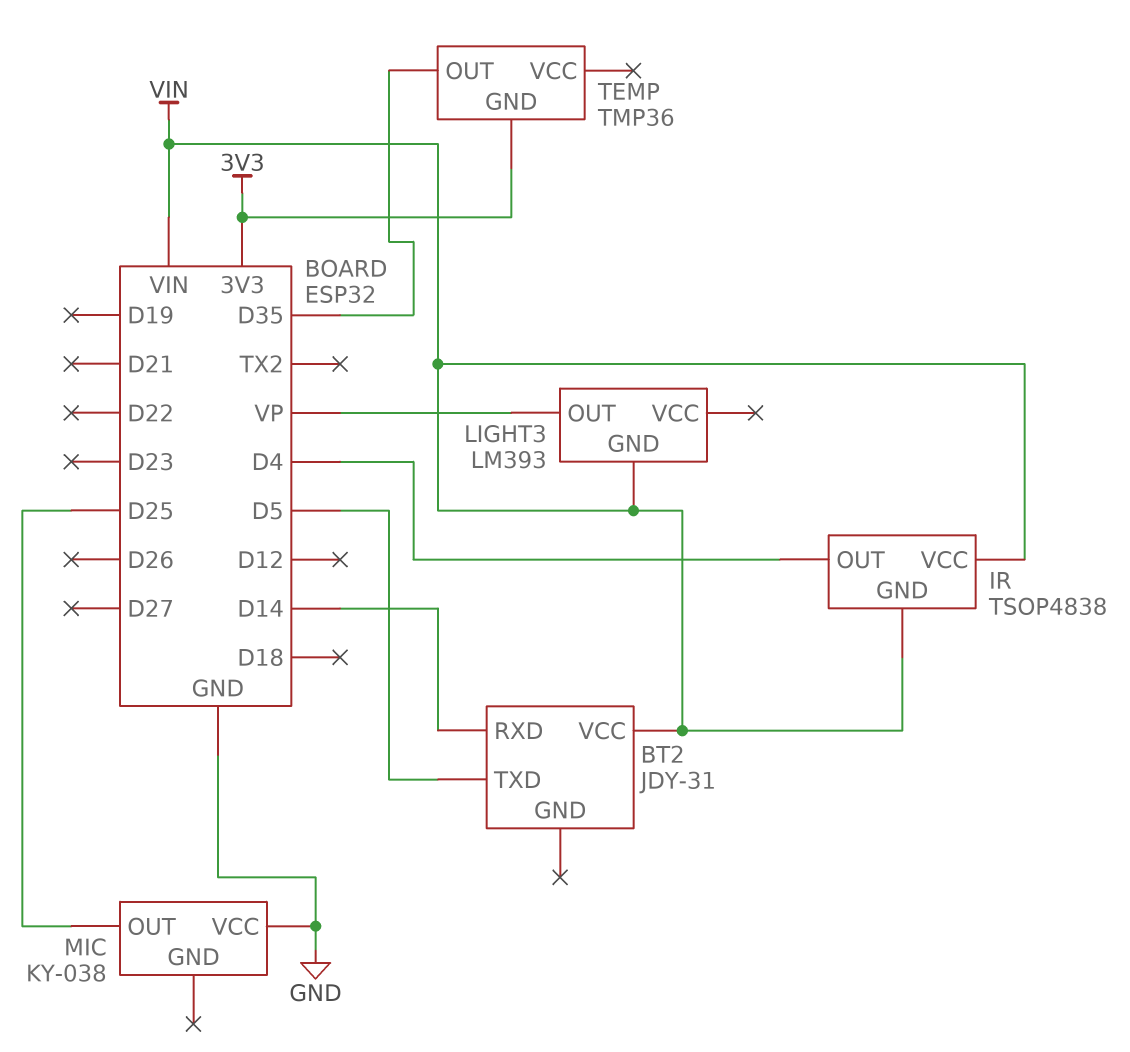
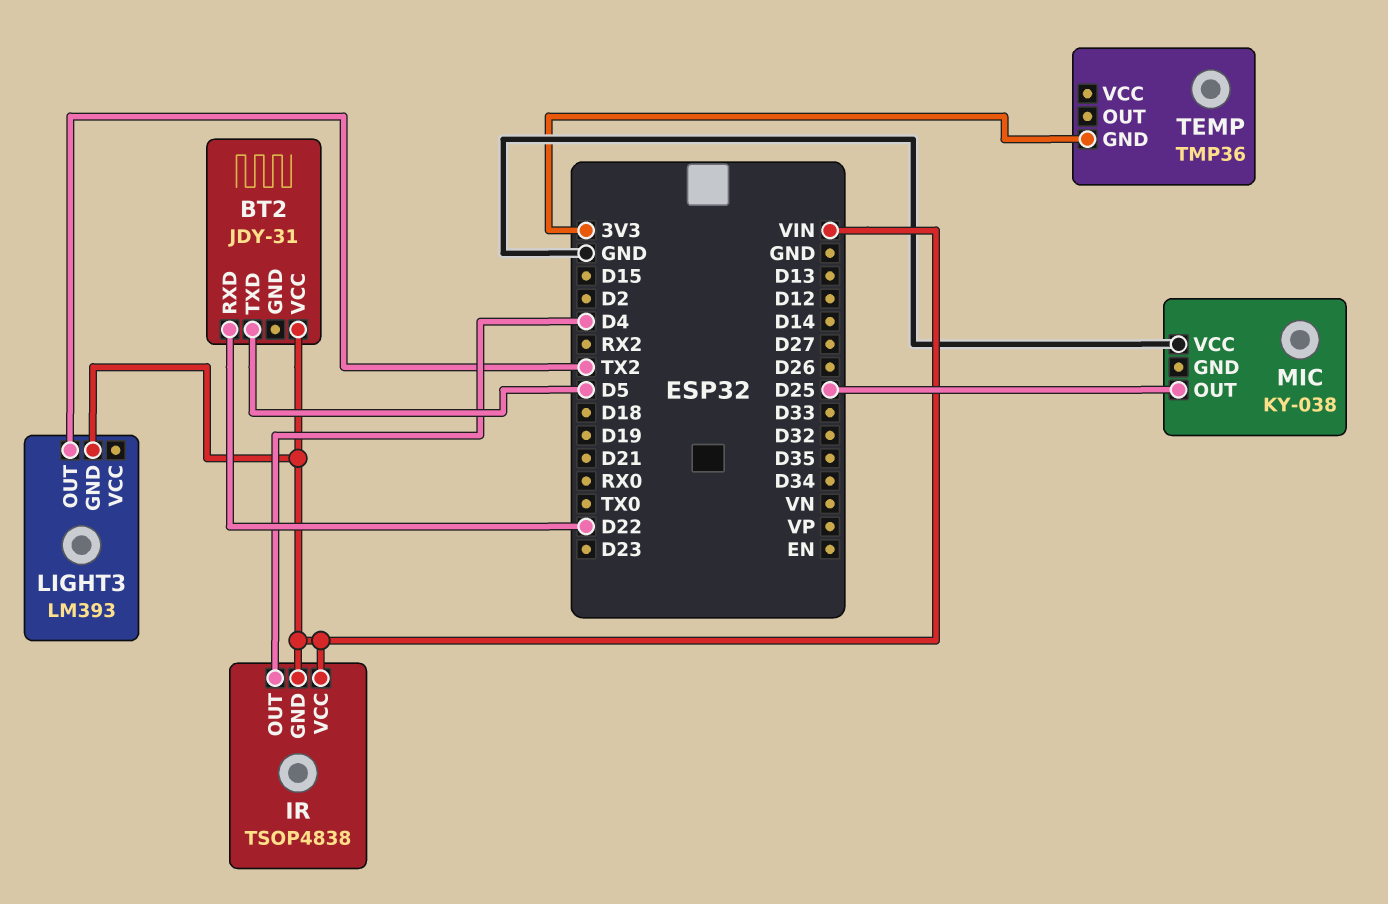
BT2 pin RXD: D14 -> D22
LIGHT3 pin OUT: VP -> TX2
TEMP pin OUT: D35 -> none

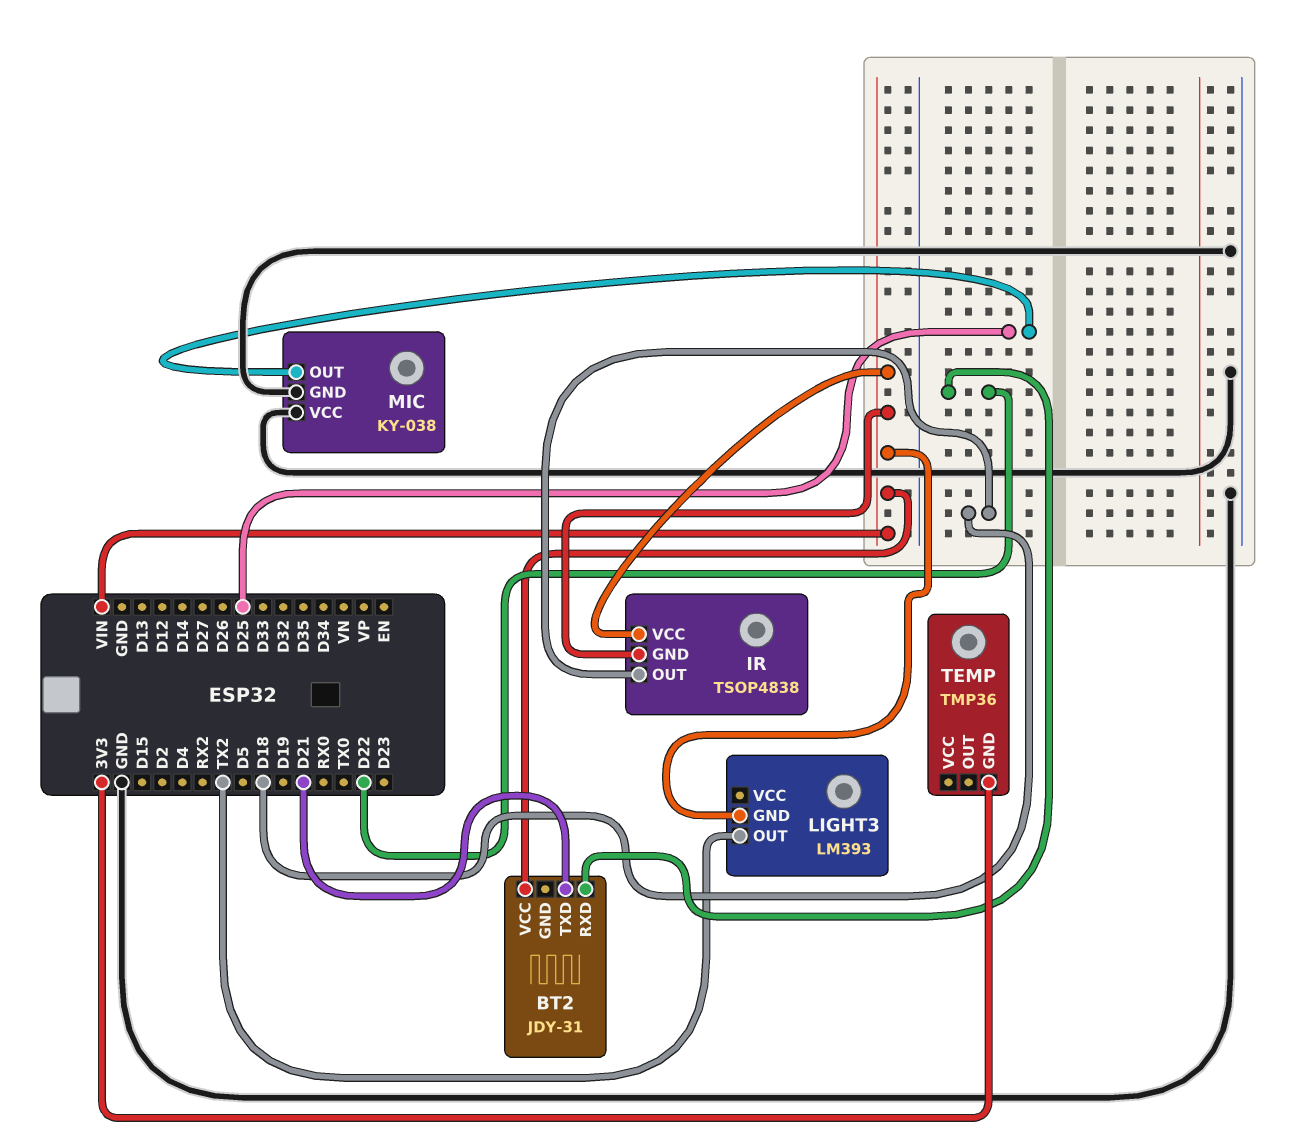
BT2 pin TXD: D5 -> D21
IR pin OUT: D4 -> D18
MIC pin GND: none -> GND

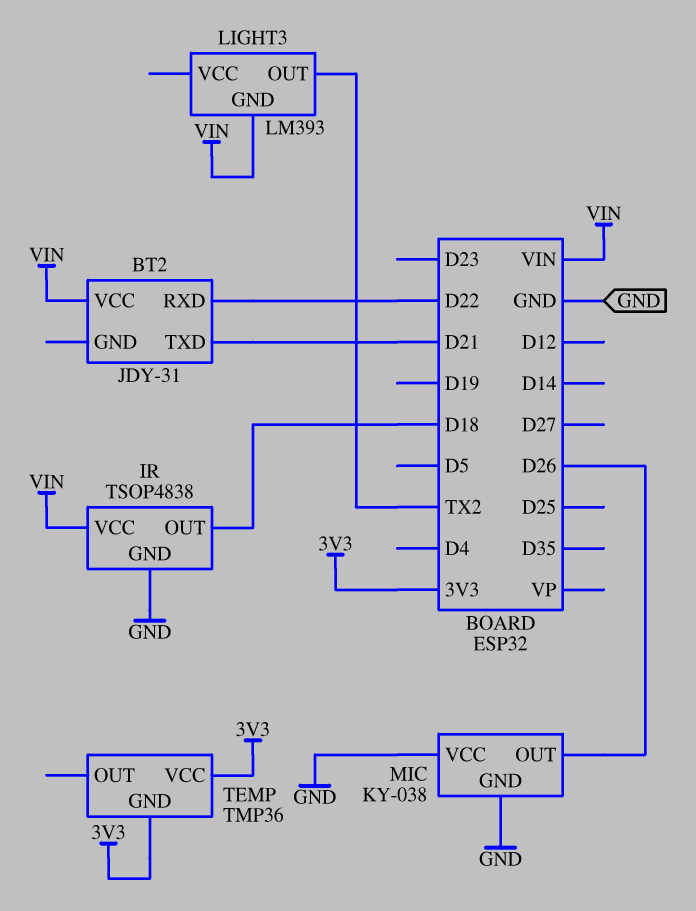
IR pin GND: VIN -> GND
MIC pin OUT: D25 -> D26
TEMP pin VCC: none -> 3V3

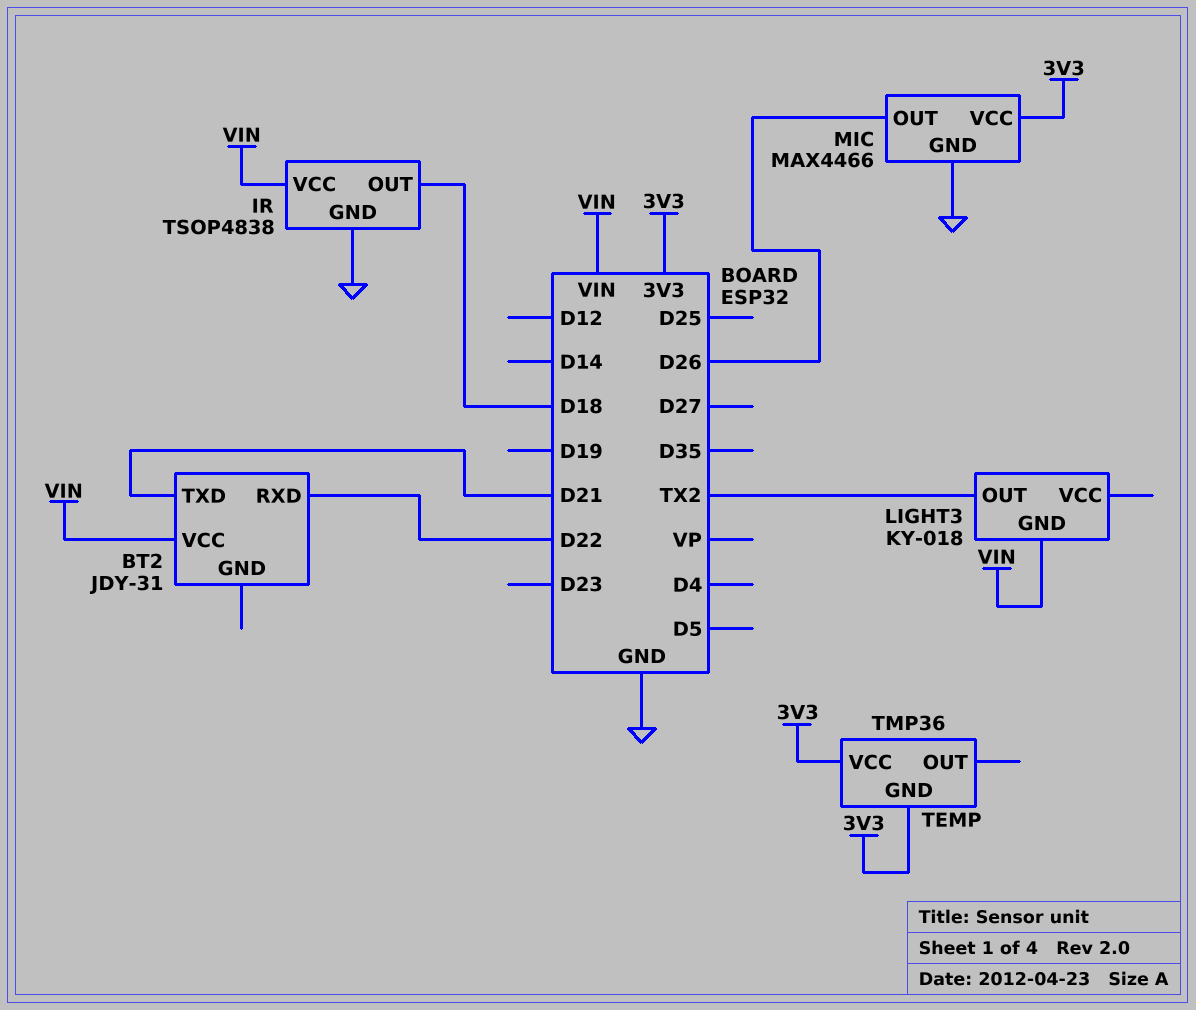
LIGHT3: LM393 -> KY-018
MIC: KY-038 -> MAX4466
MIC pin VCC: GND -> 3V3

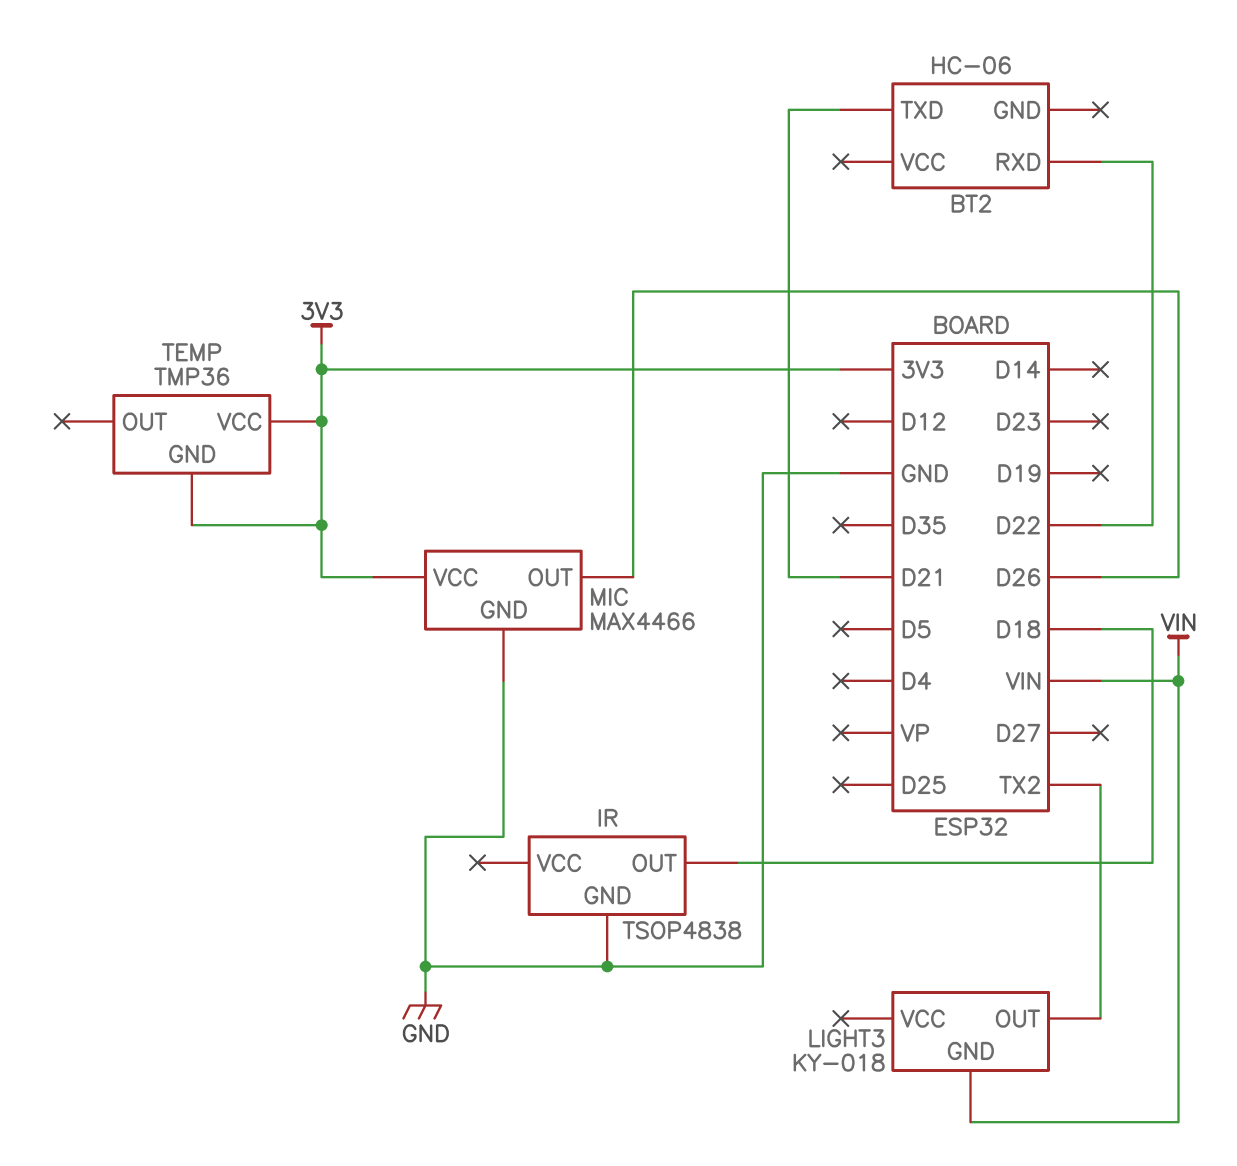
BT2: JDY-31 -> HC-06
BT2 pin VCC: VIN -> none
IR pin VCC: VIN -> none

